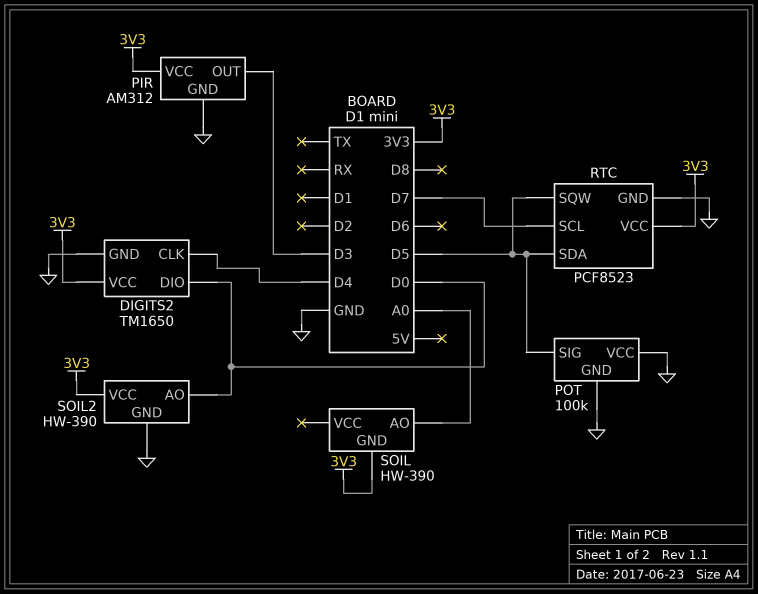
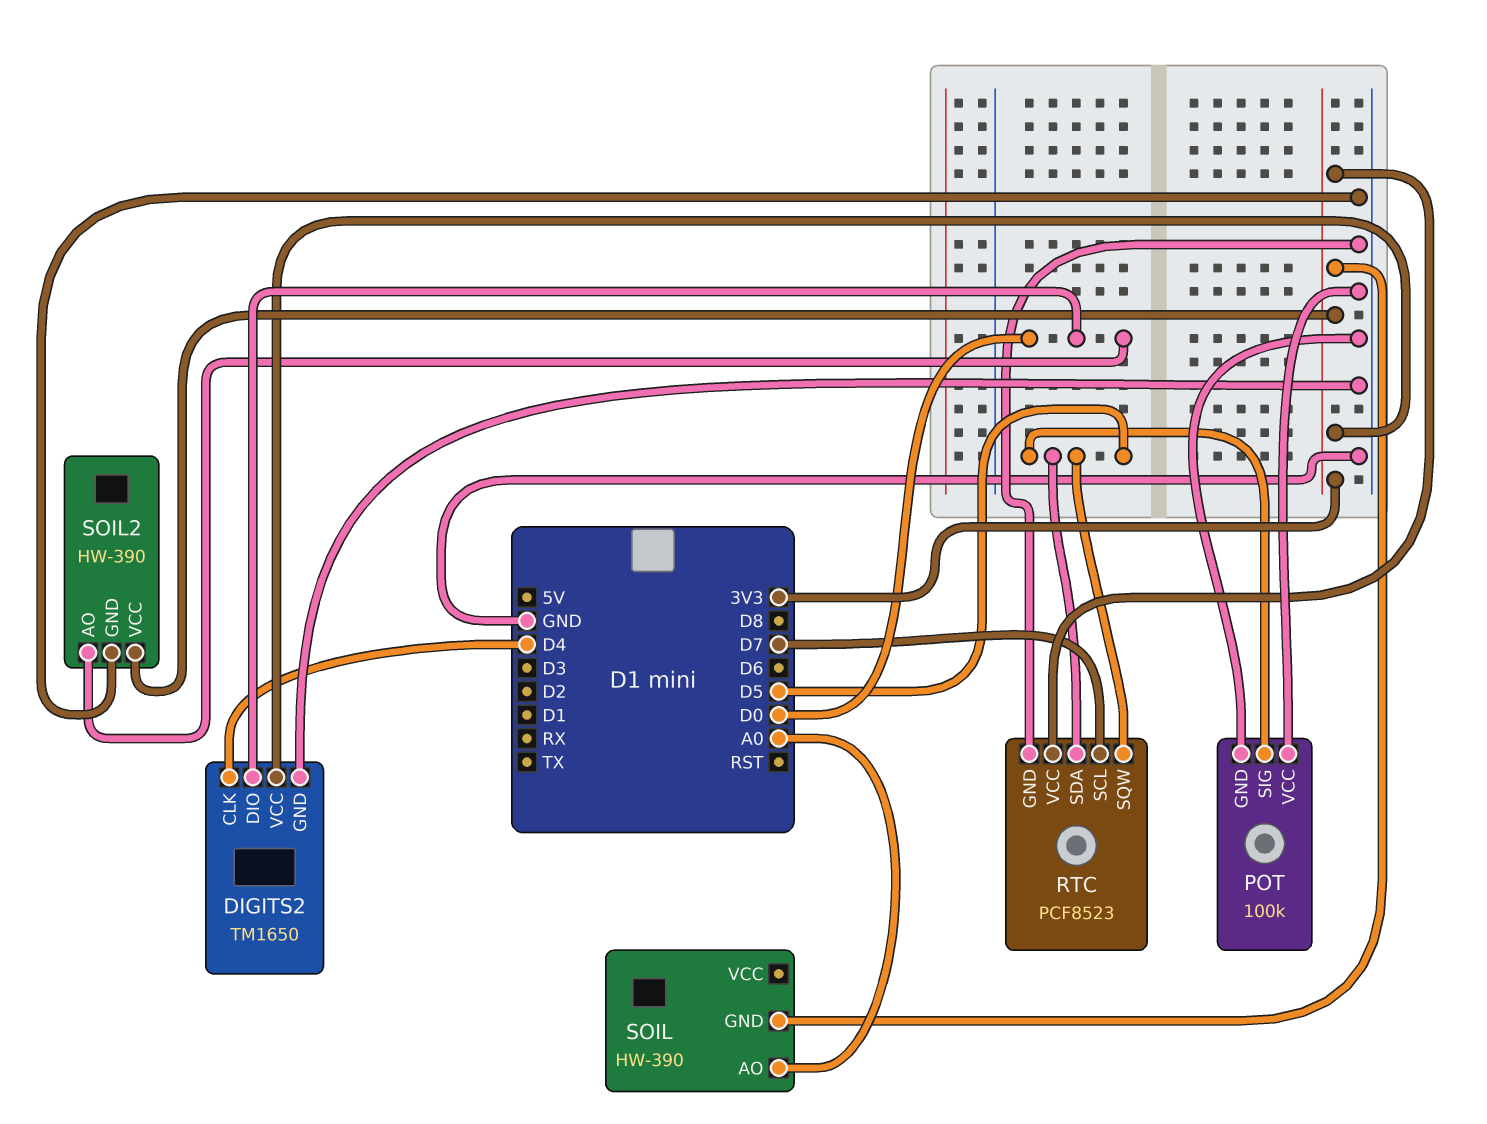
PIR: AM312 -> none
PIR pin GND: GND -> none
PIR pin OUT: D3 -> none
PIR pin VCC: 3V3 -> none

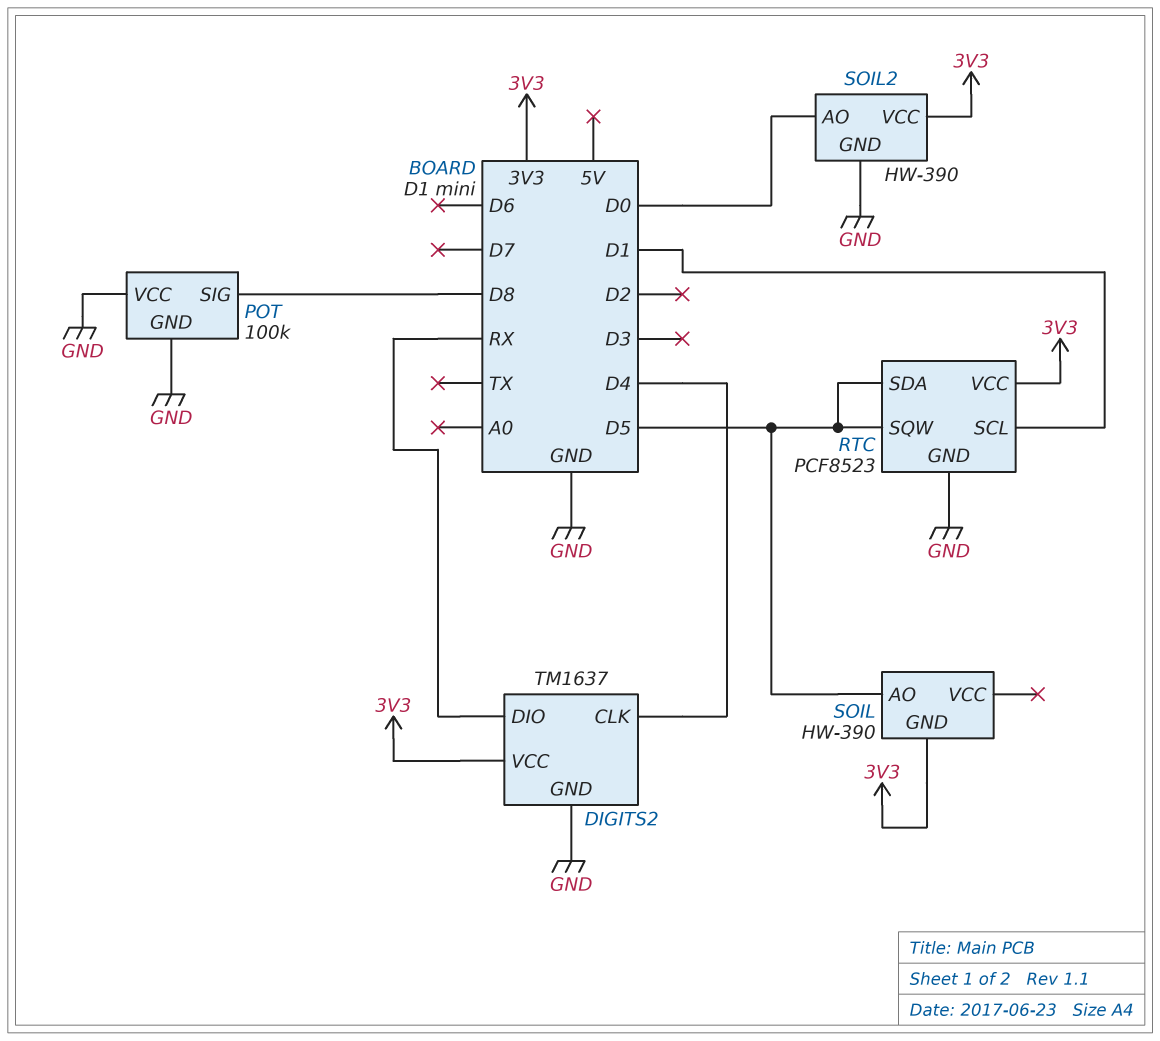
DIGITS2: TM1650 -> TM1637
DIGITS2 pin DIO: D0 -> RX
POT pin SIG: D5 -> D8
RTC pin SCL: D7 -> D1
SOIL pin AO: A0 -> D5

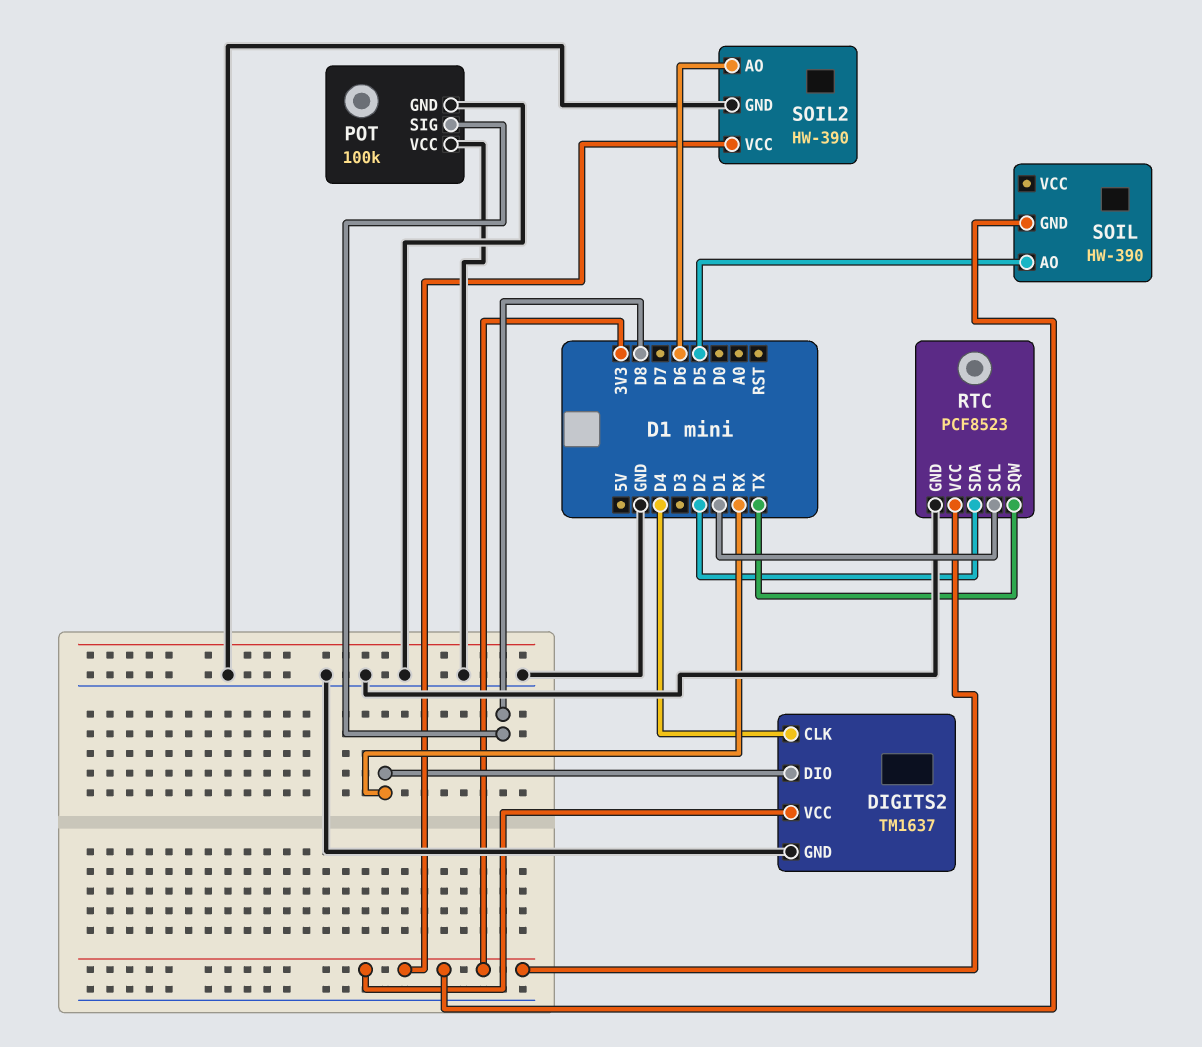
RTC pin SDA: D5 -> D2
RTC pin SQW: D5 -> TX
SOIL2 pin AO: D0 -> D6

